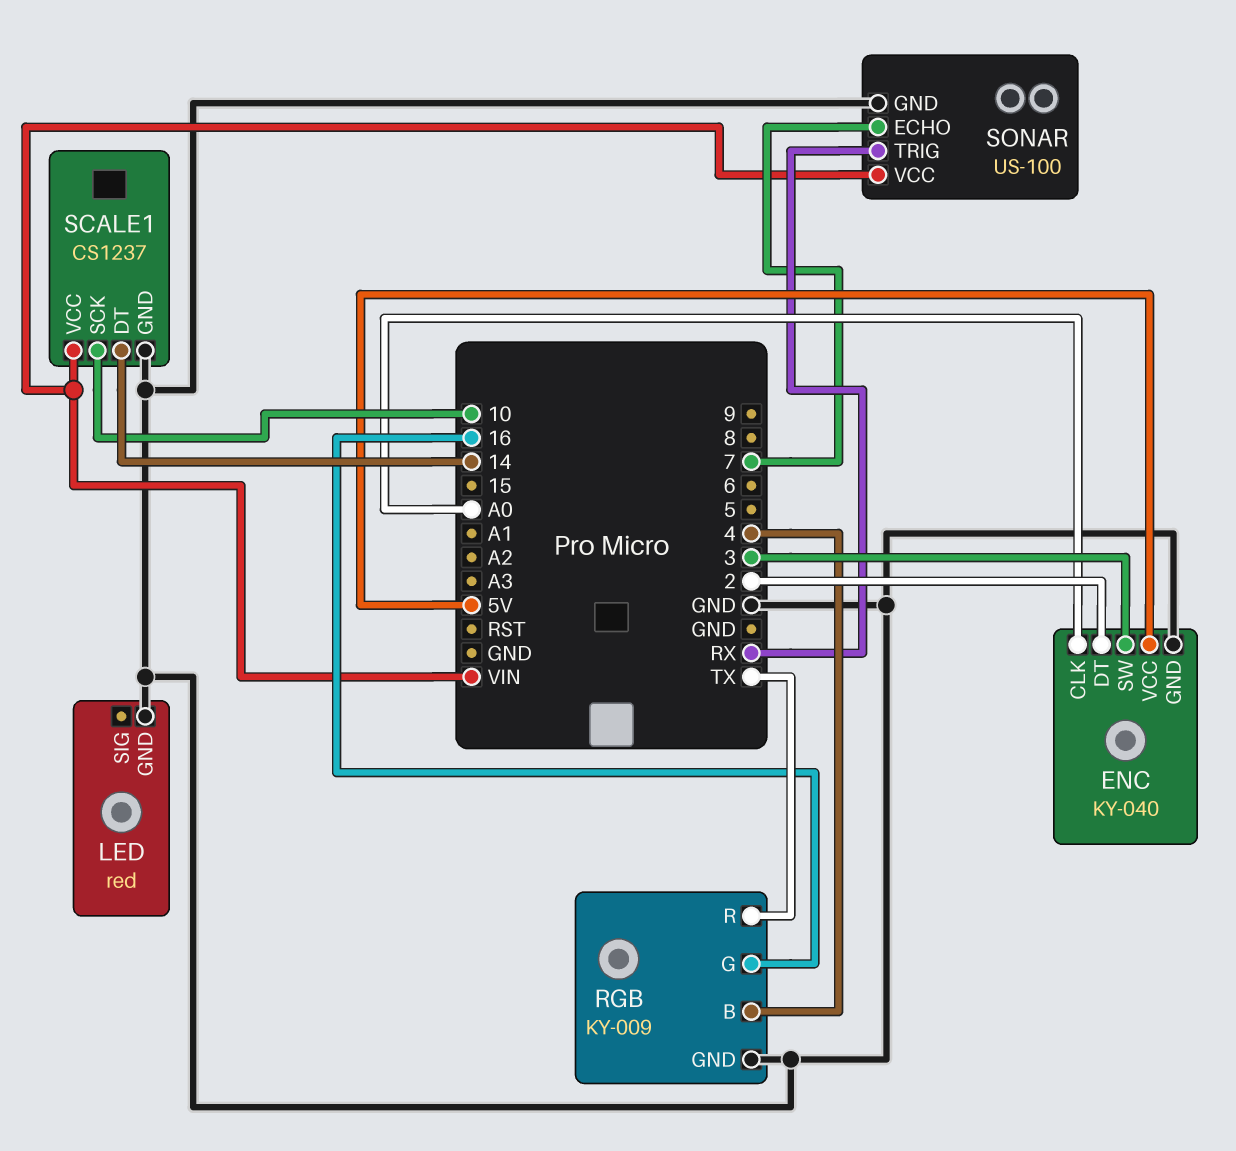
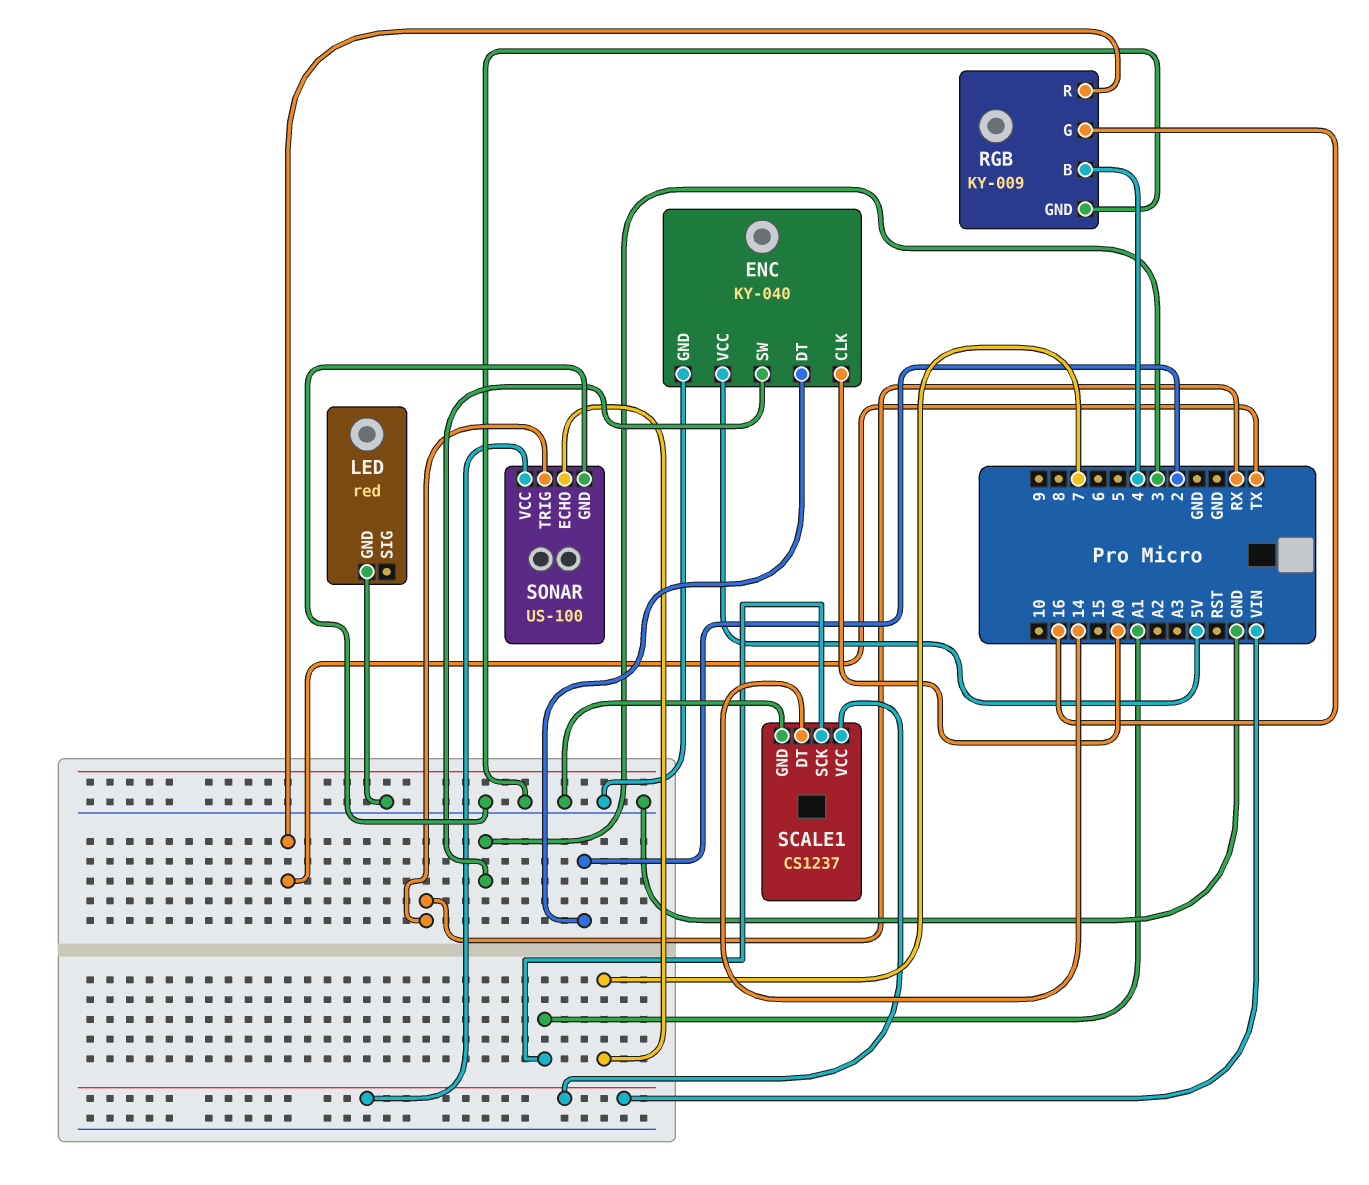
SCALE1 pin SCK: 10 -> A1

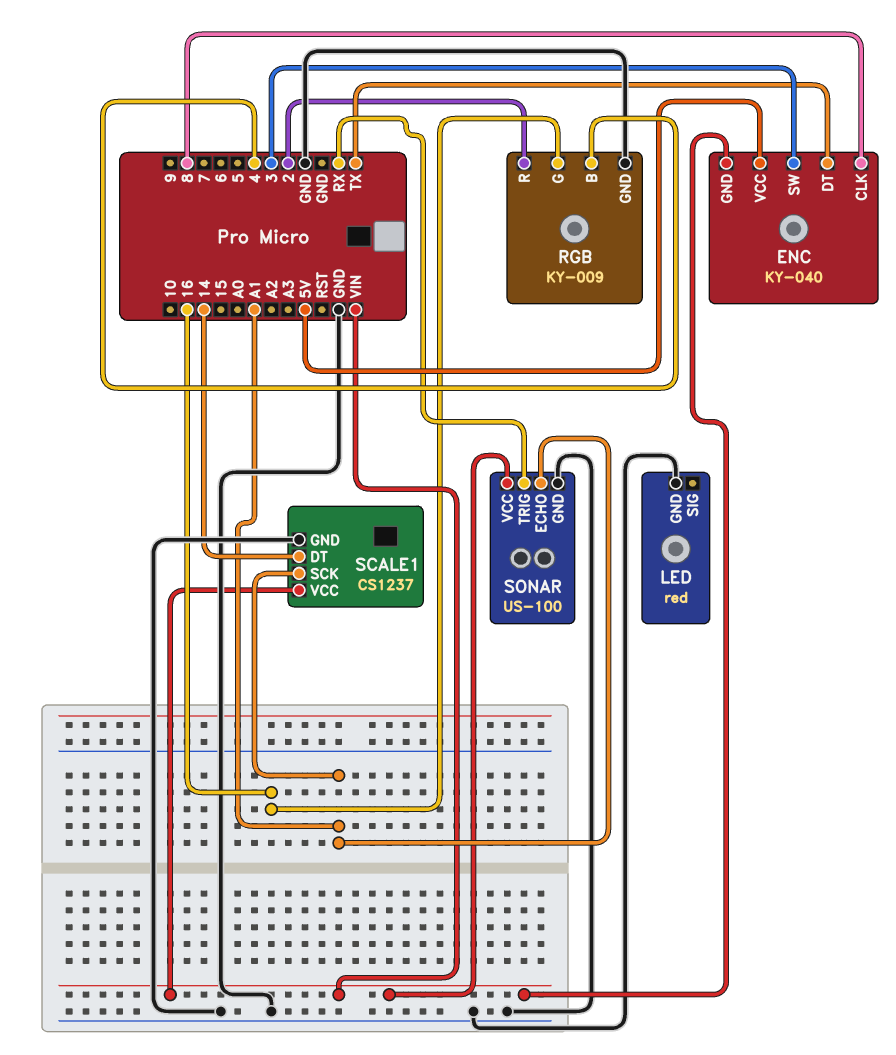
ENC pin CLK: A0 -> 8
ENC pin DT: 2 -> TX
ENC pin GND: GND -> VIN
RGB pin R: TX -> 2
SONAR pin ECHO: 7 -> A1

